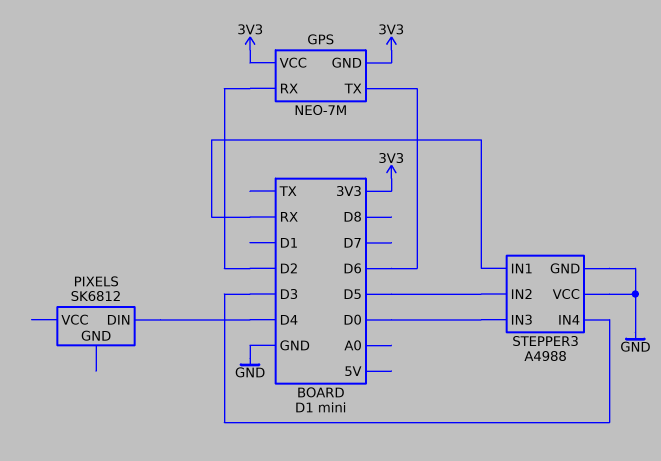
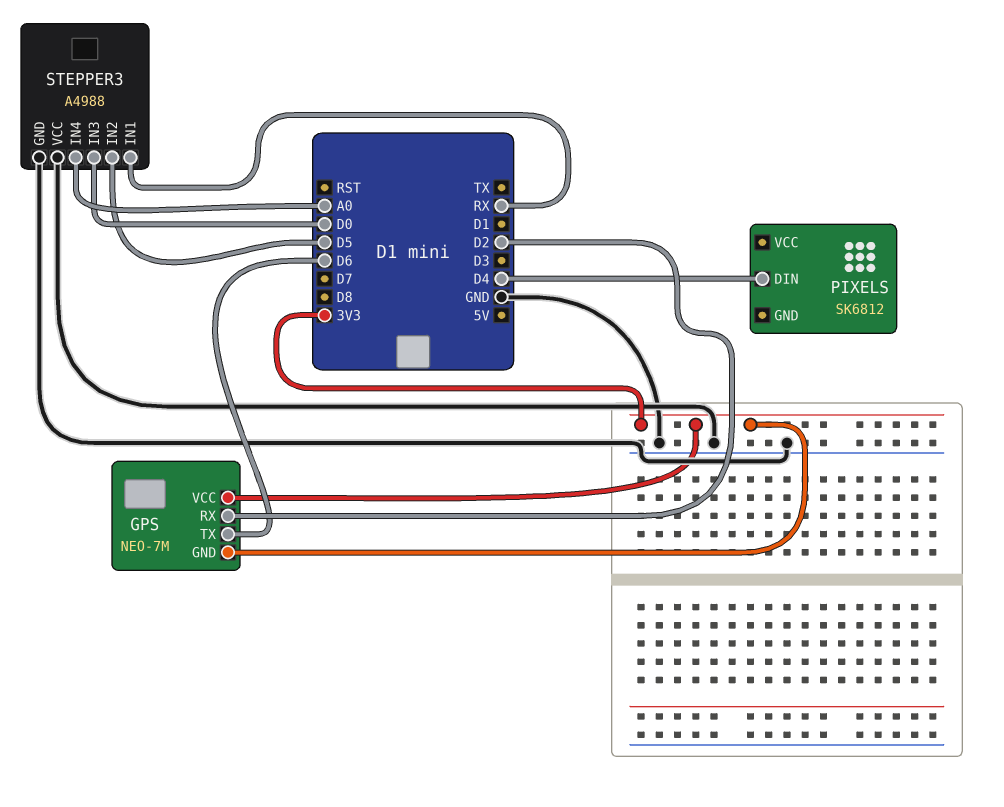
STEPPER3 pin IN4: D3 -> A0

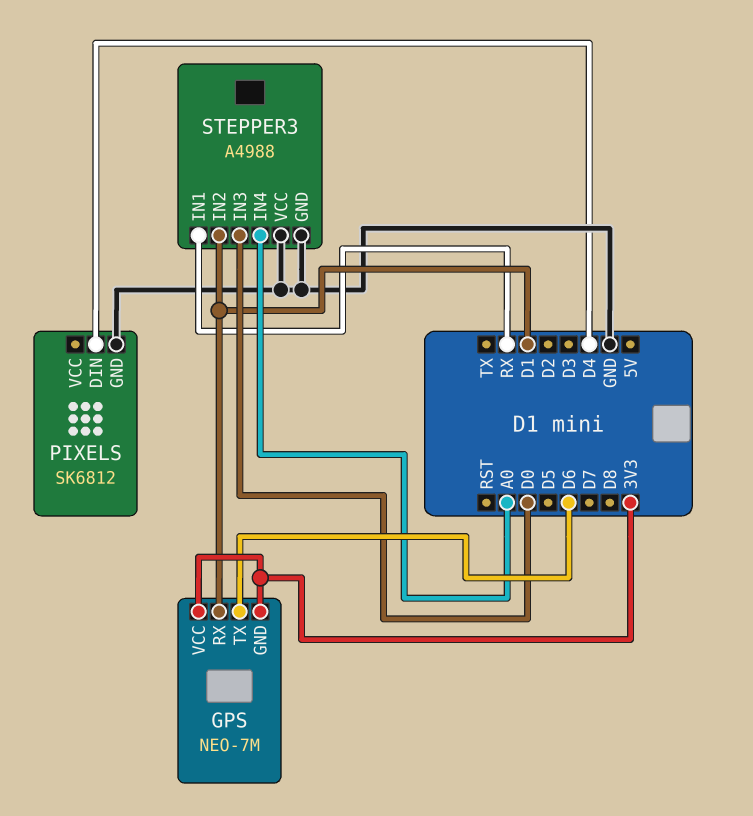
GPS pin RX: D2 -> D1
PIXELS pin GND: none -> GND
STEPPER3 pin IN2: D5 -> D1

